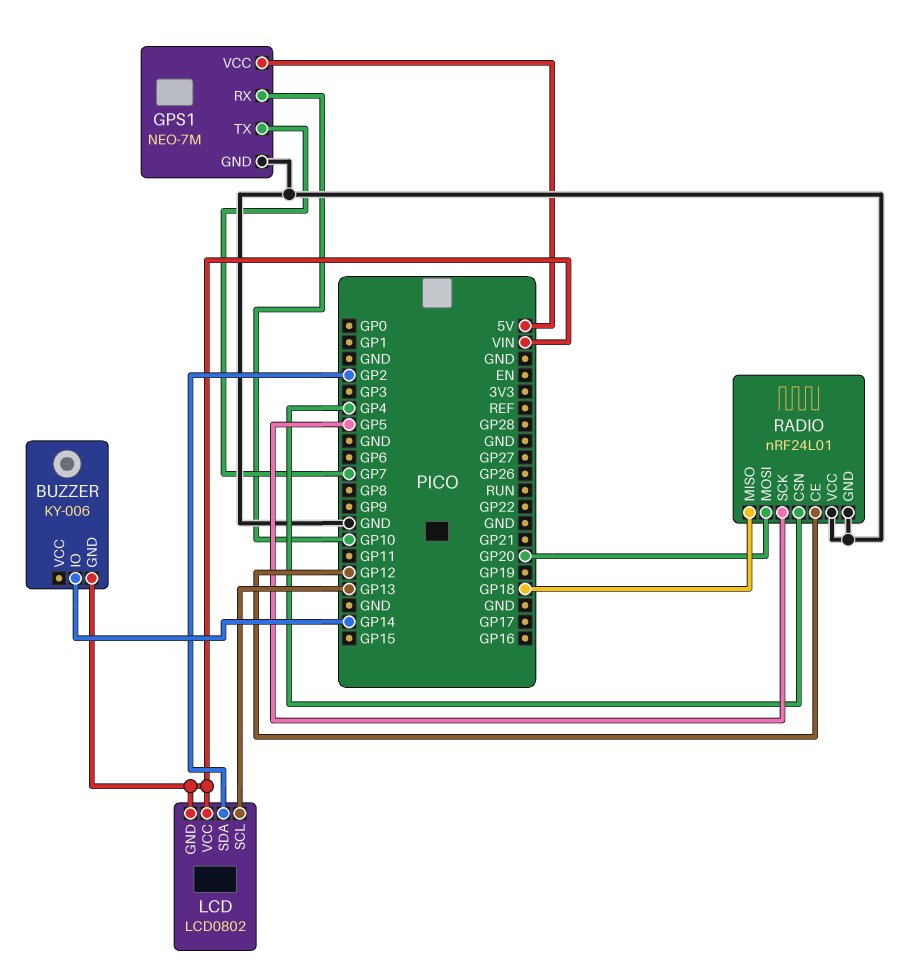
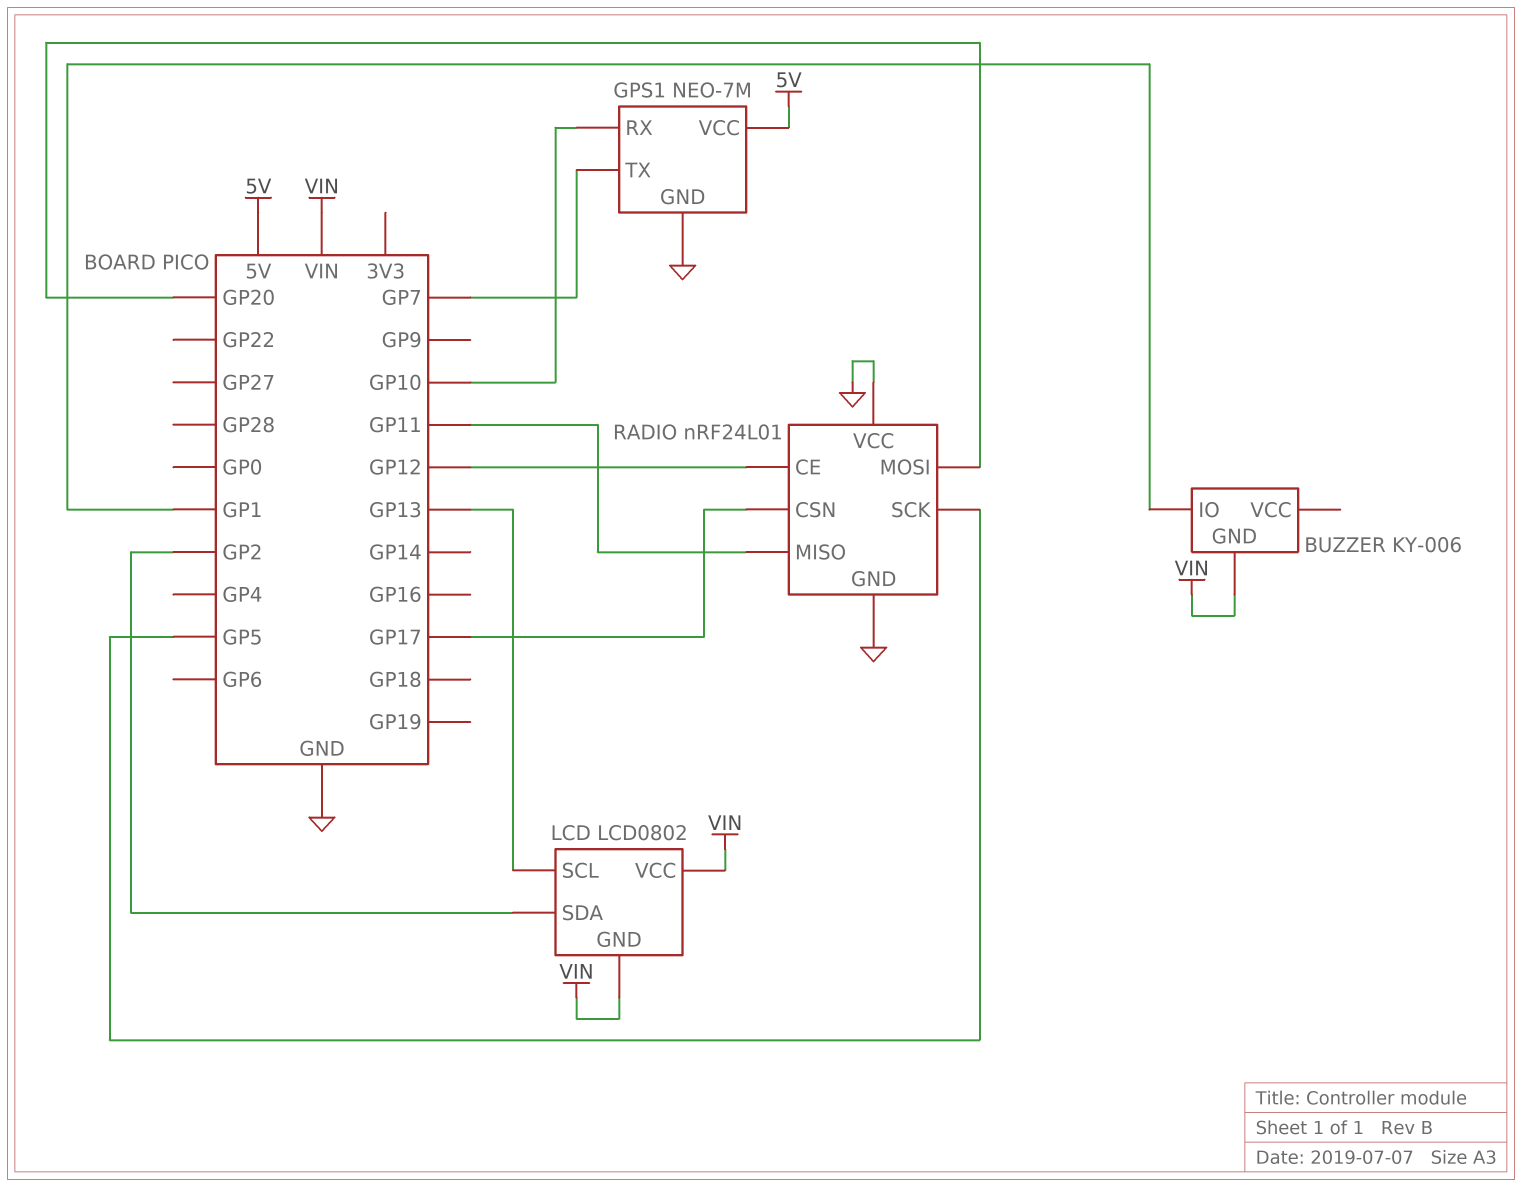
BUZZER pin IO: GP14 -> GP1
RADIO pin CSN: GP4 -> GP17
RADIO pin MISO: GP18 -> GP11

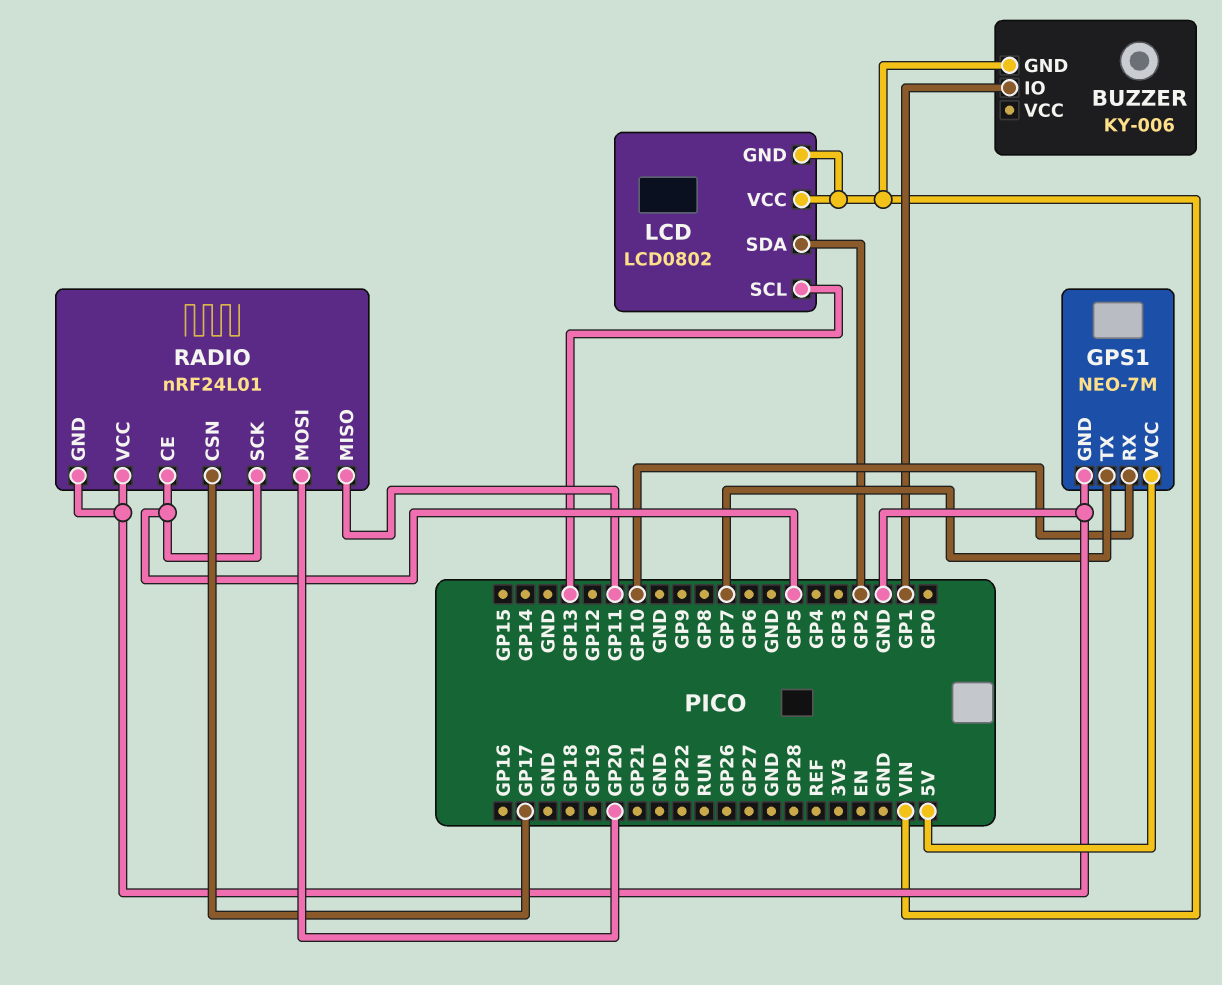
RADIO pin CE: GP12 -> GP5

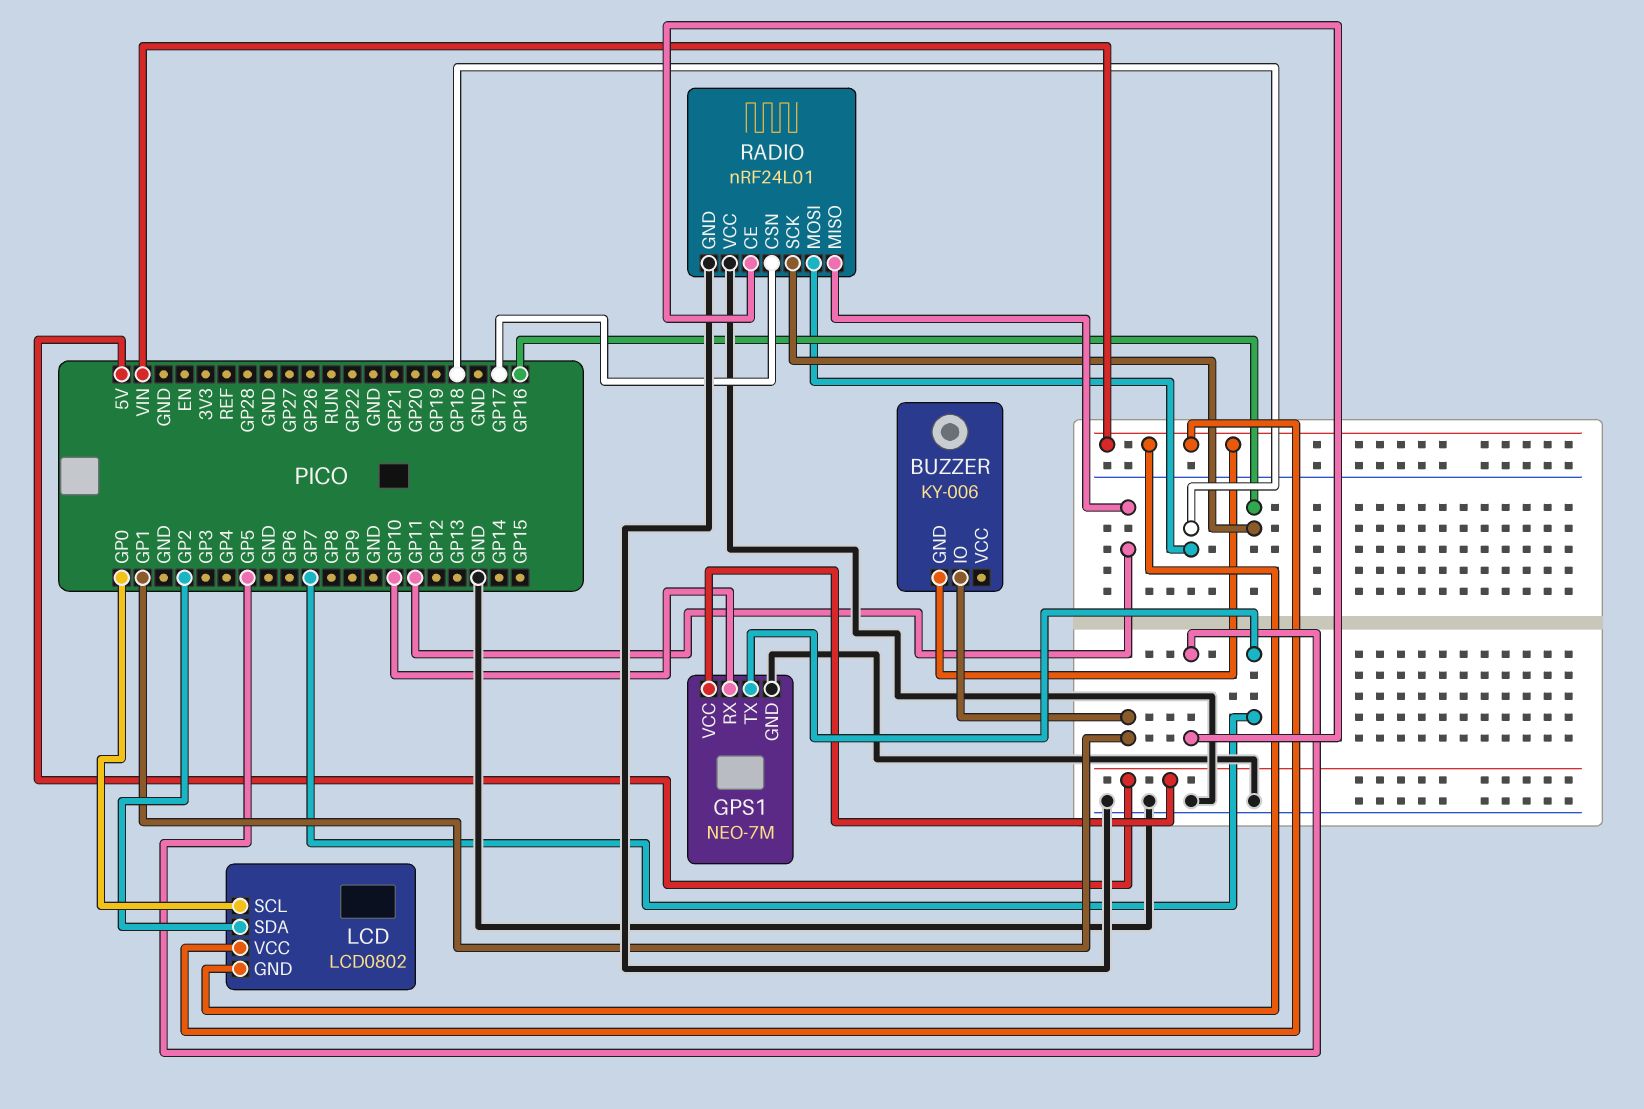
LCD pin SCL: GP13 -> GP0
RADIO pin MOSI: GP20 -> GP18
RADIO pin SCK: GP5 -> GP16

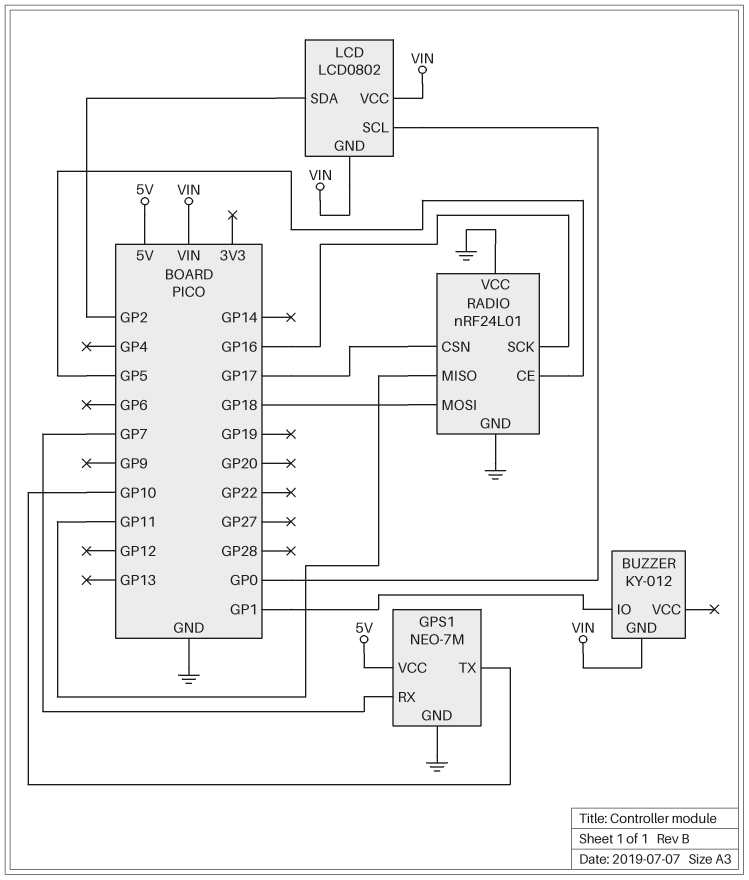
BUZZER: KY-006 -> KY-012
GPS1 pin RX: GP10 -> GP7
GPS1 pin TX: GP7 -> GP10

